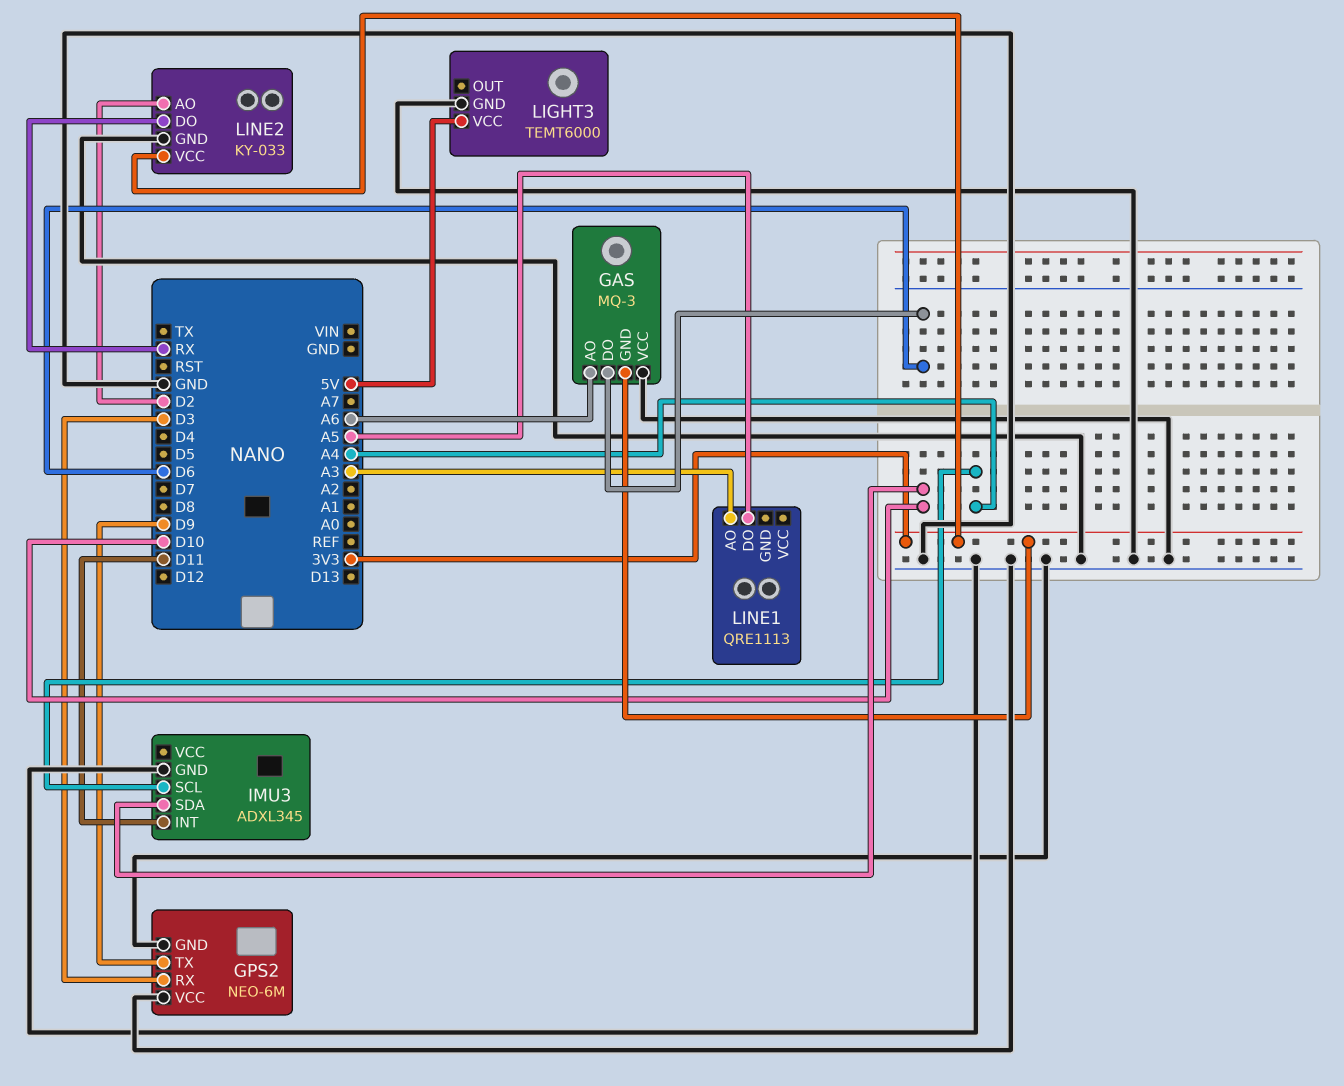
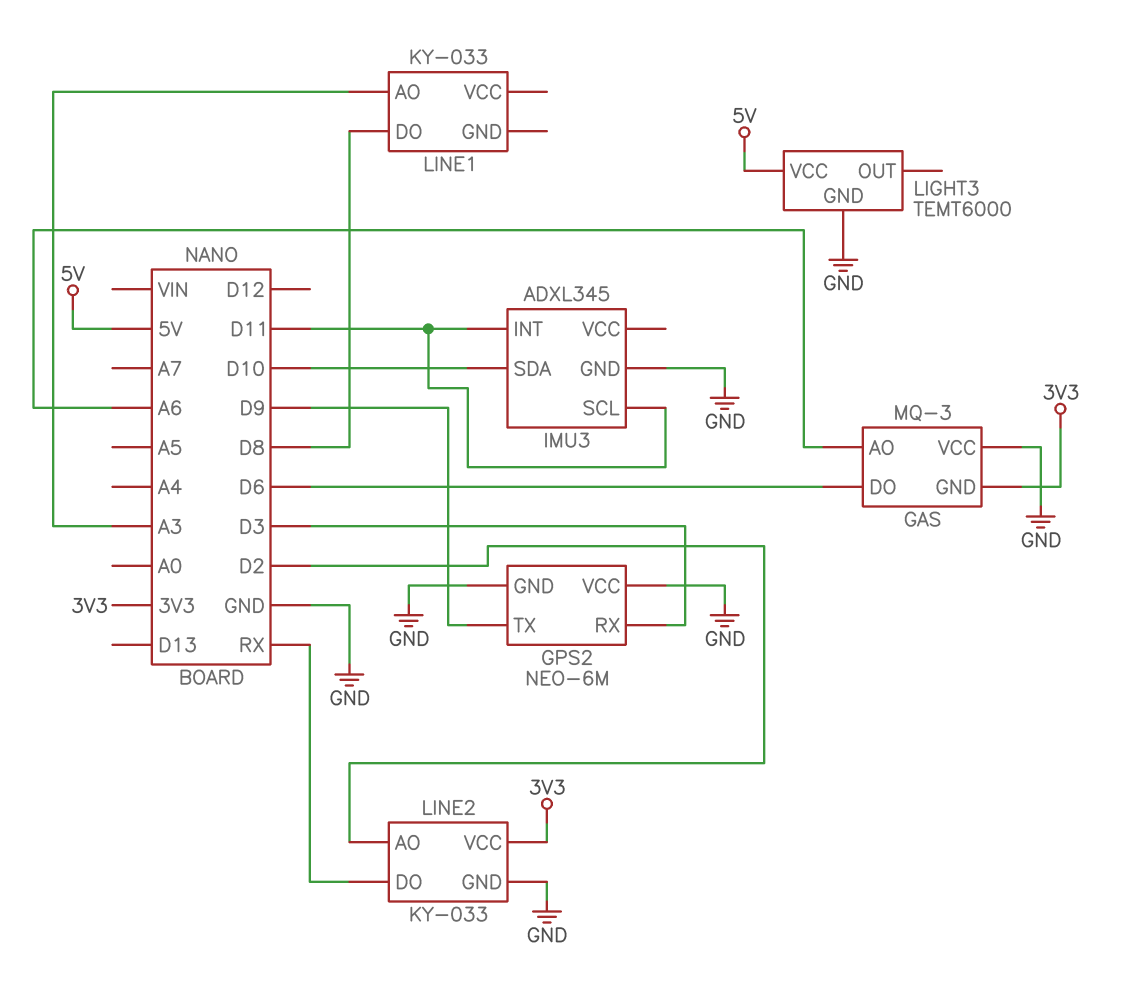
IMU3 pin SCL: A4 -> D11
LINE1: QRE1113 -> KY-033
LINE1 pin DO: A5 -> D8

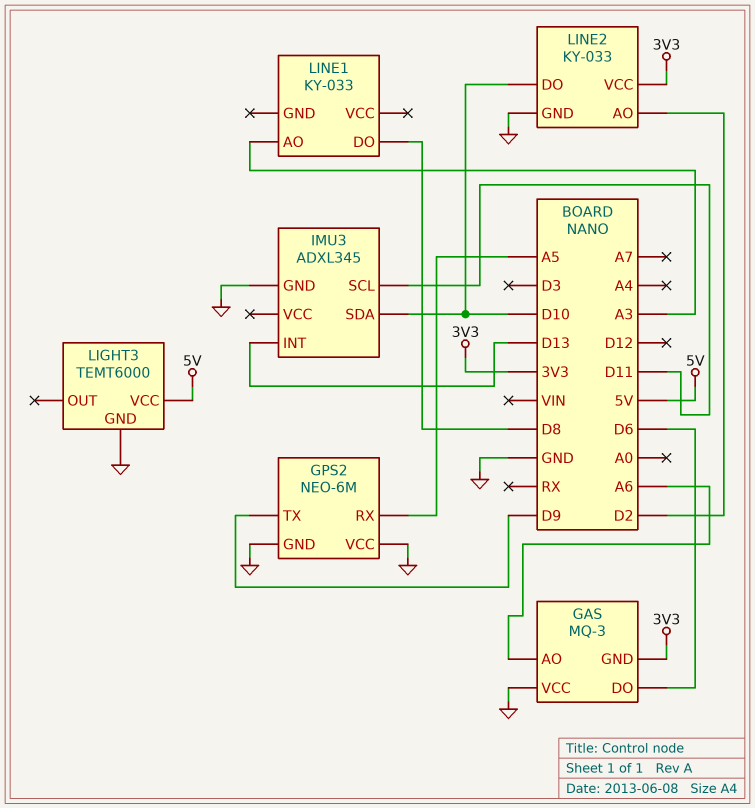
GPS2 pin RX: D3 -> A5
IMU3 pin INT: D11 -> D13
LINE2 pin DO: RX -> D10

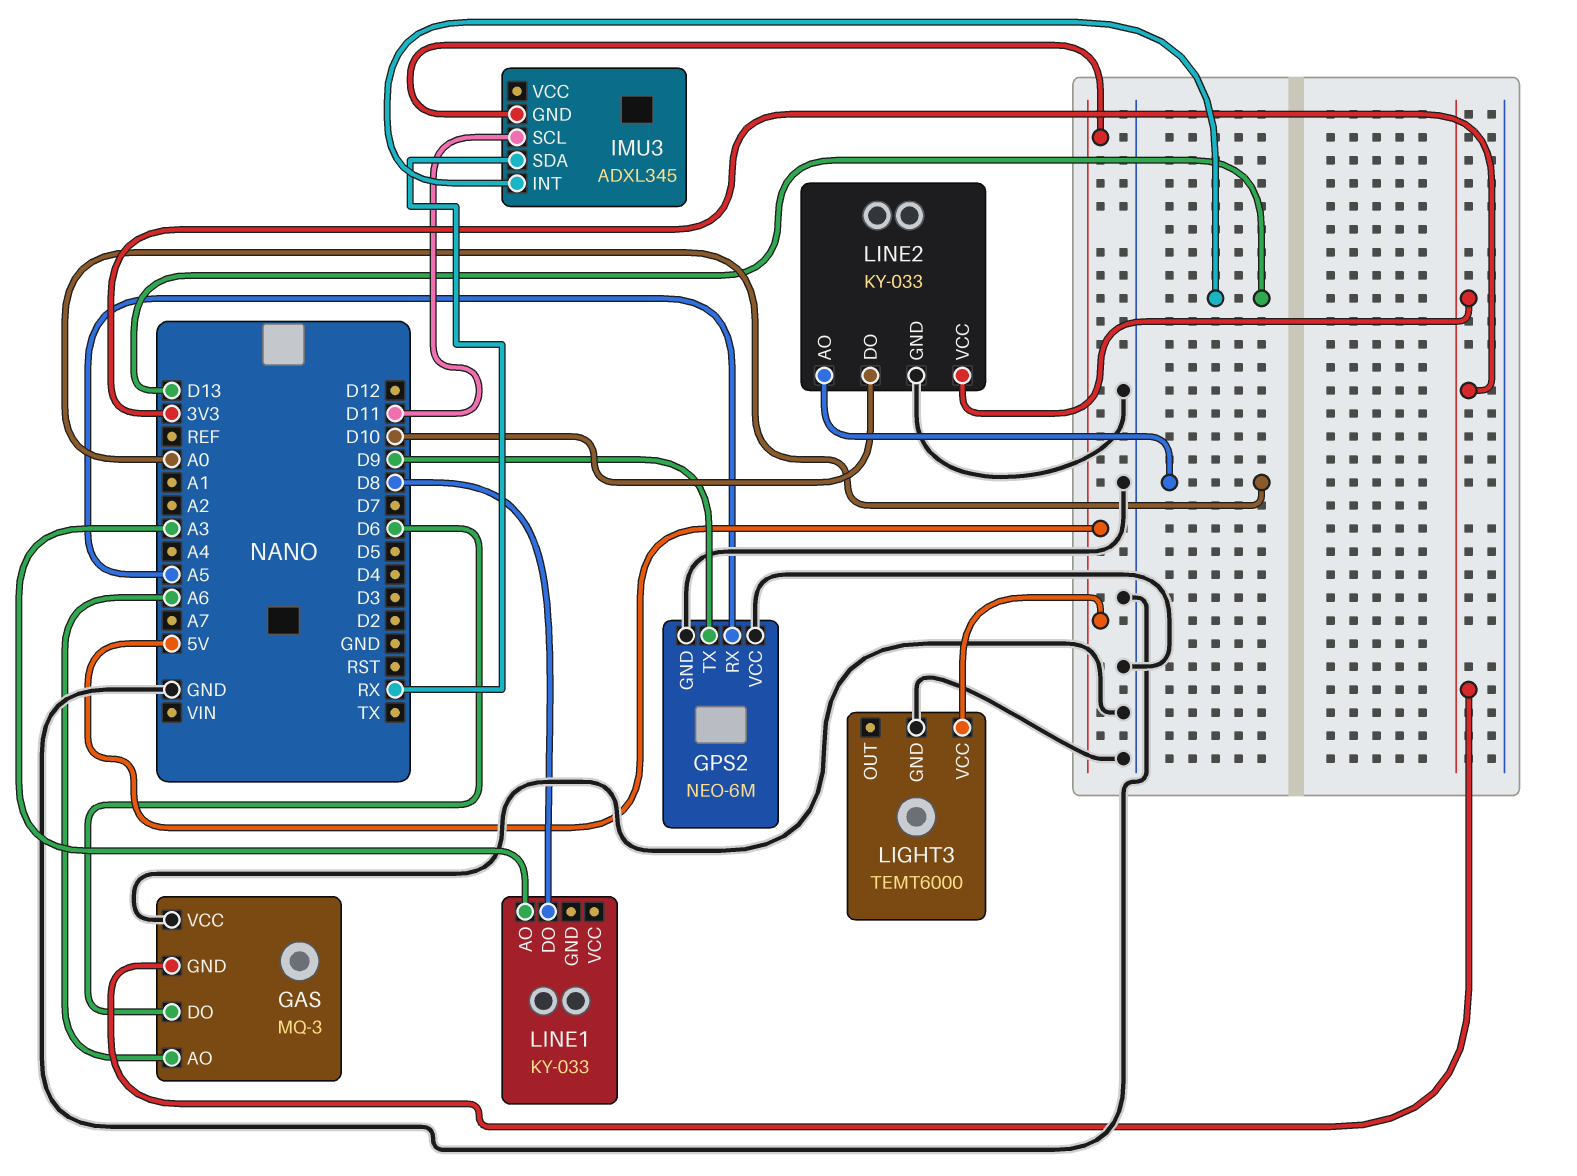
IMU3 pin GND: GND -> 5V
IMU3 pin SDA: D10 -> RX
LINE2 pin AO: D2 -> A0

